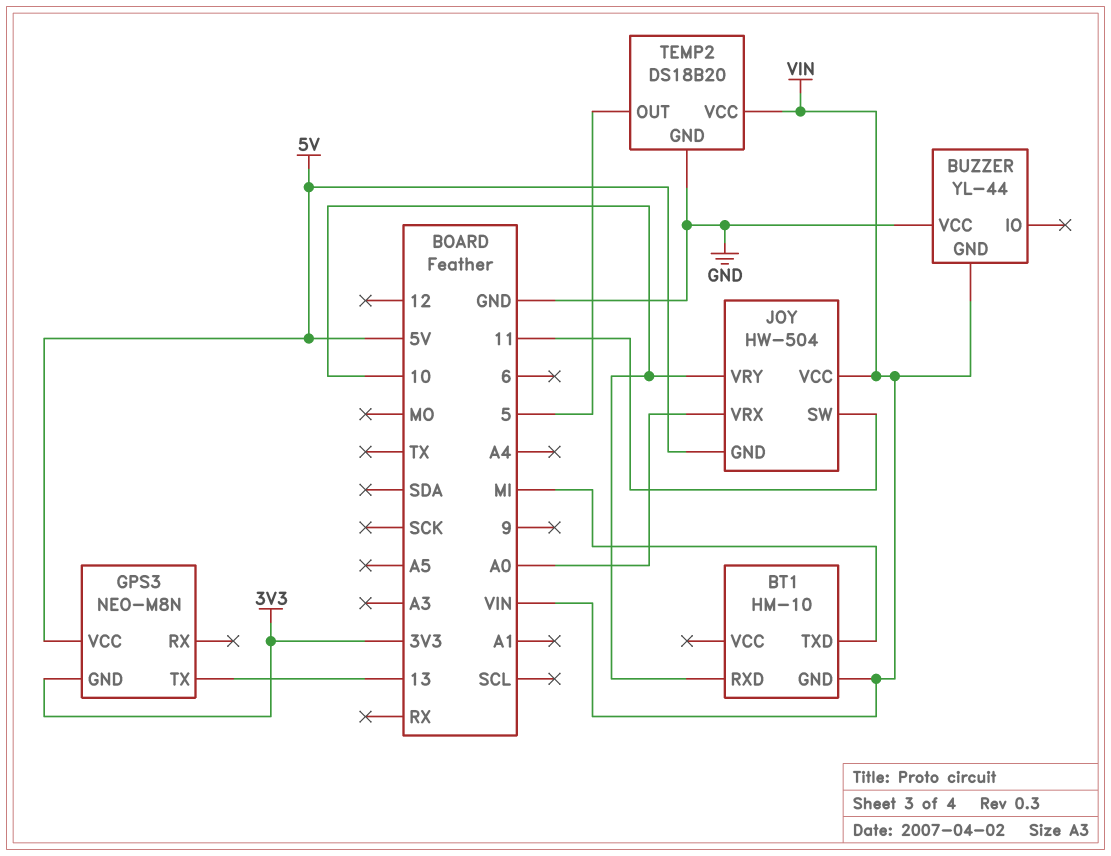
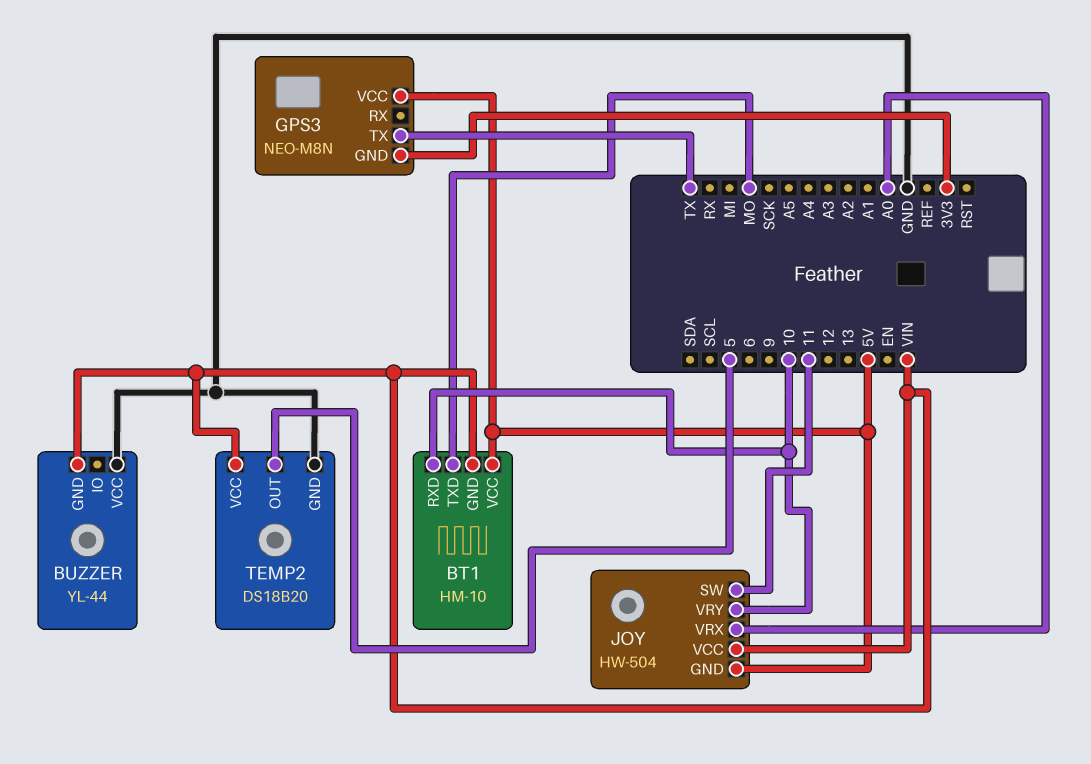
BT1 pin TXD: MI -> MO
BT1 pin VCC: none -> 5V
GPS3 pin TX: 13 -> TX

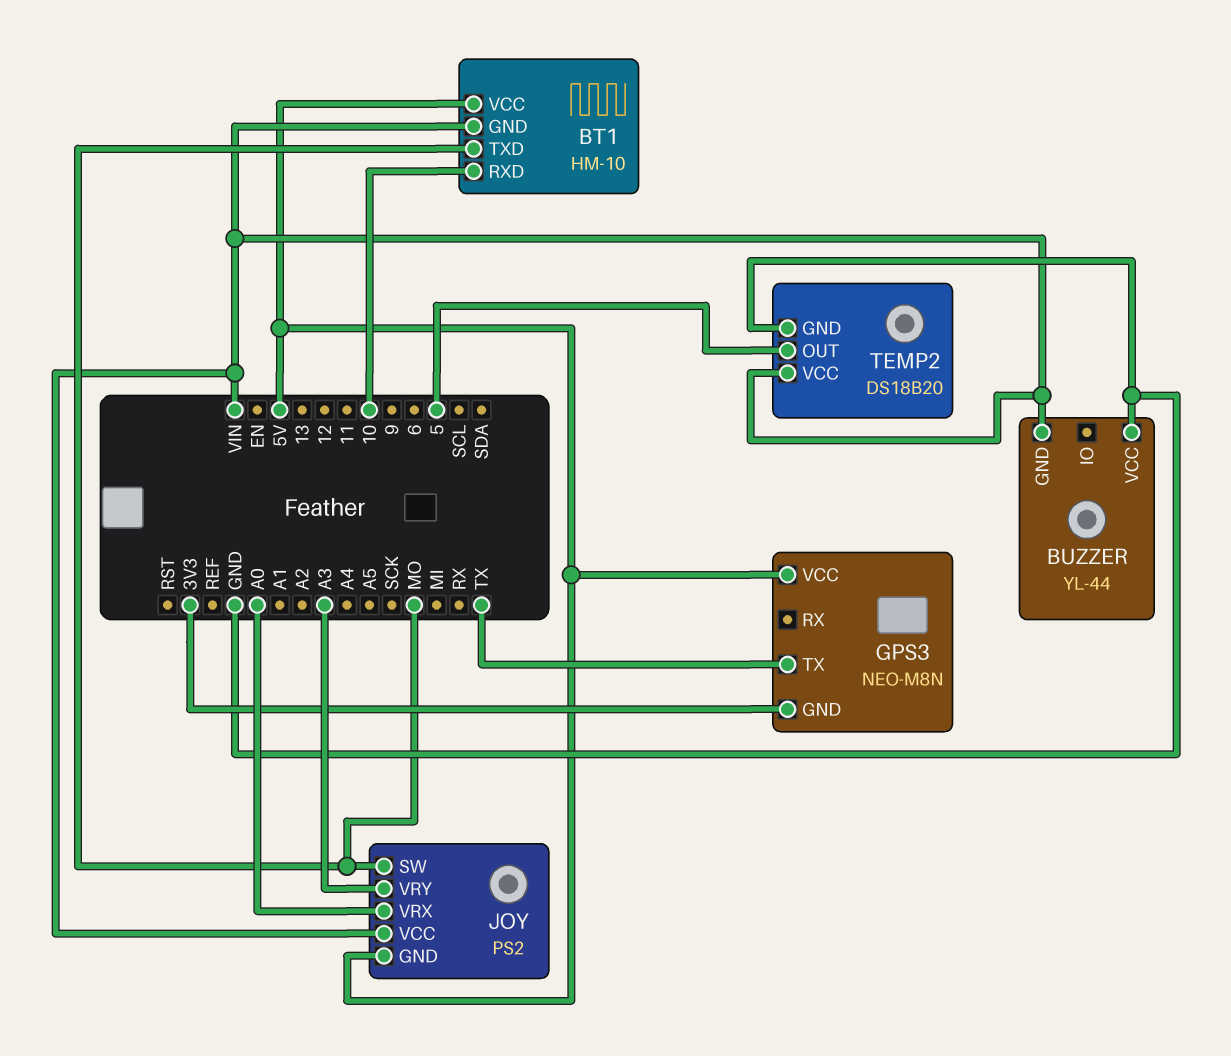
JOY: HW-504 -> PS2
JOY pin SW: 11 -> MO
JOY pin VRY: 10 -> A3

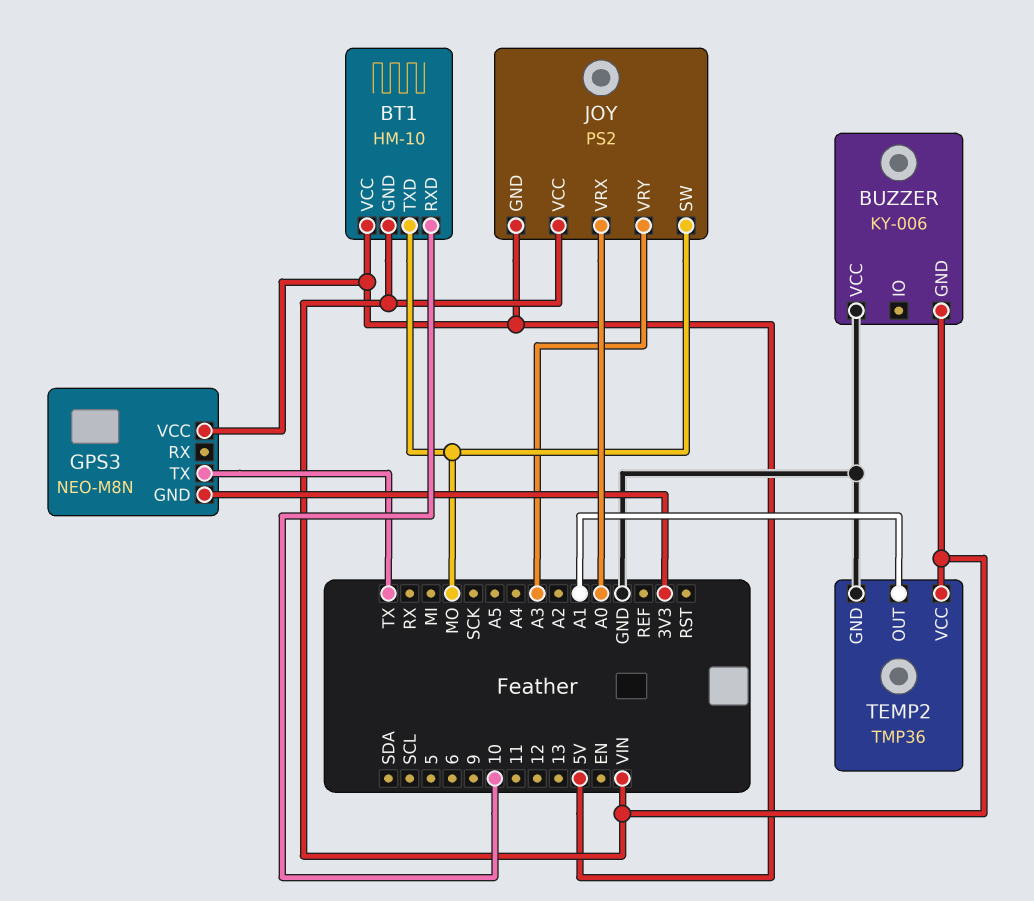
BUZZER: YL-44 -> KY-006
TEMP2: DS18B20 -> TMP36
TEMP2 pin OUT: 5 -> A1

